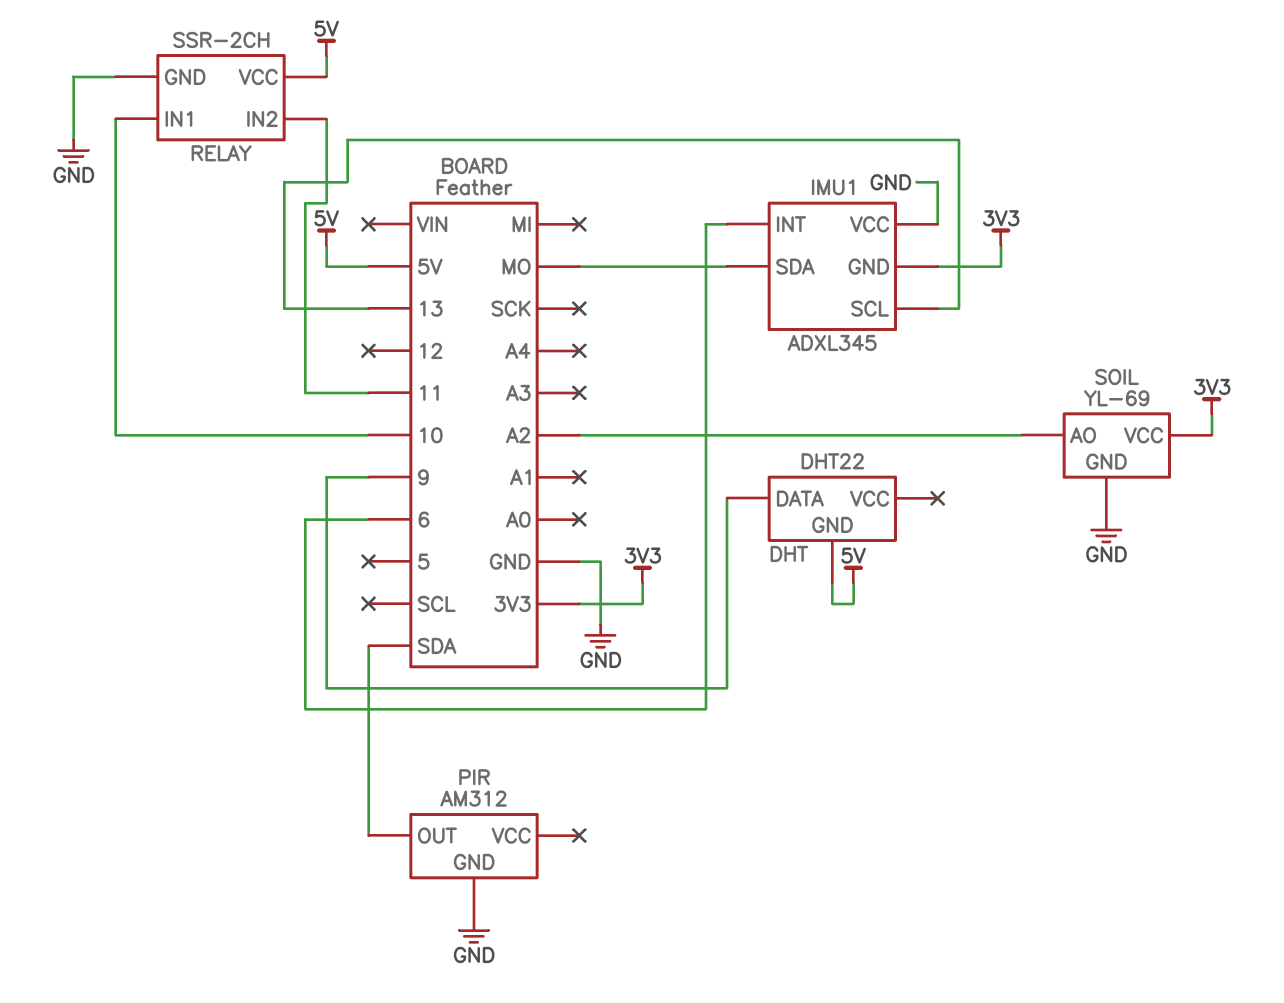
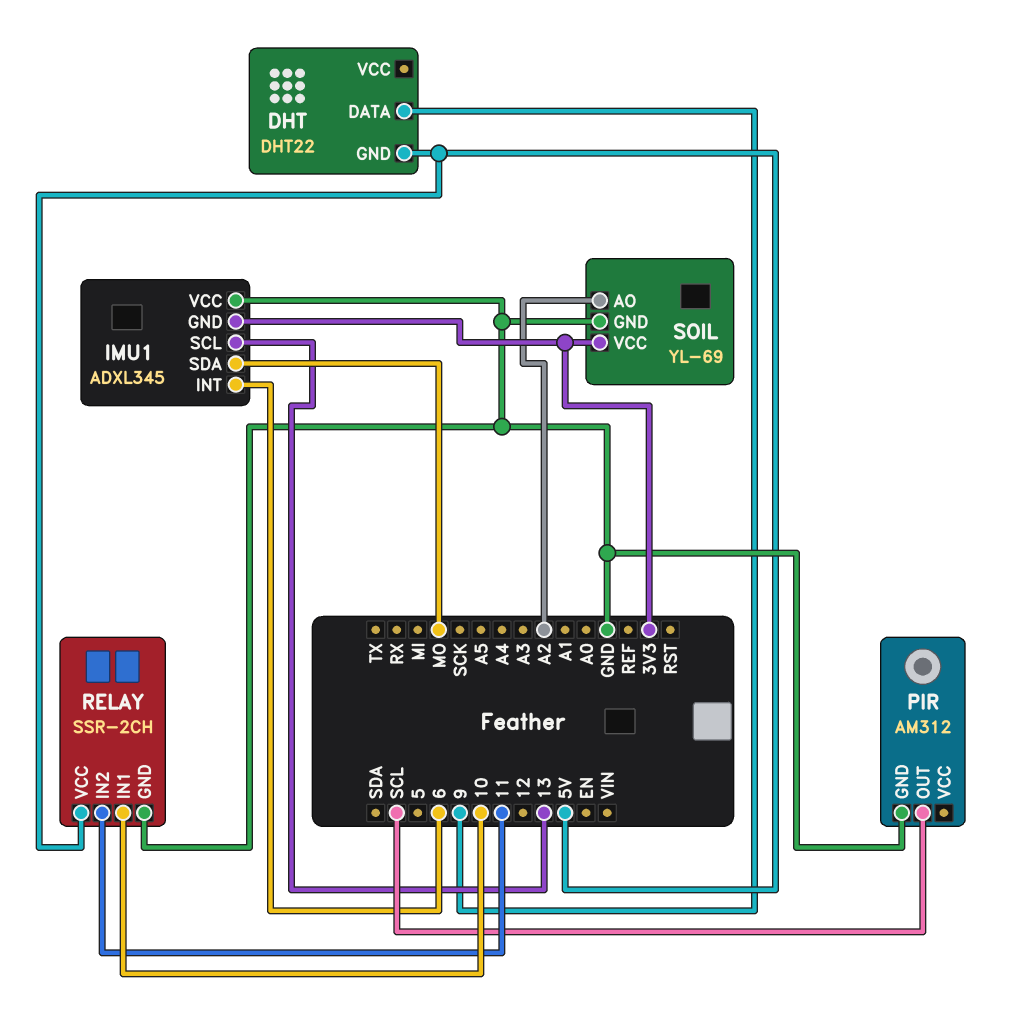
PIR pin OUT: SDA -> SCL

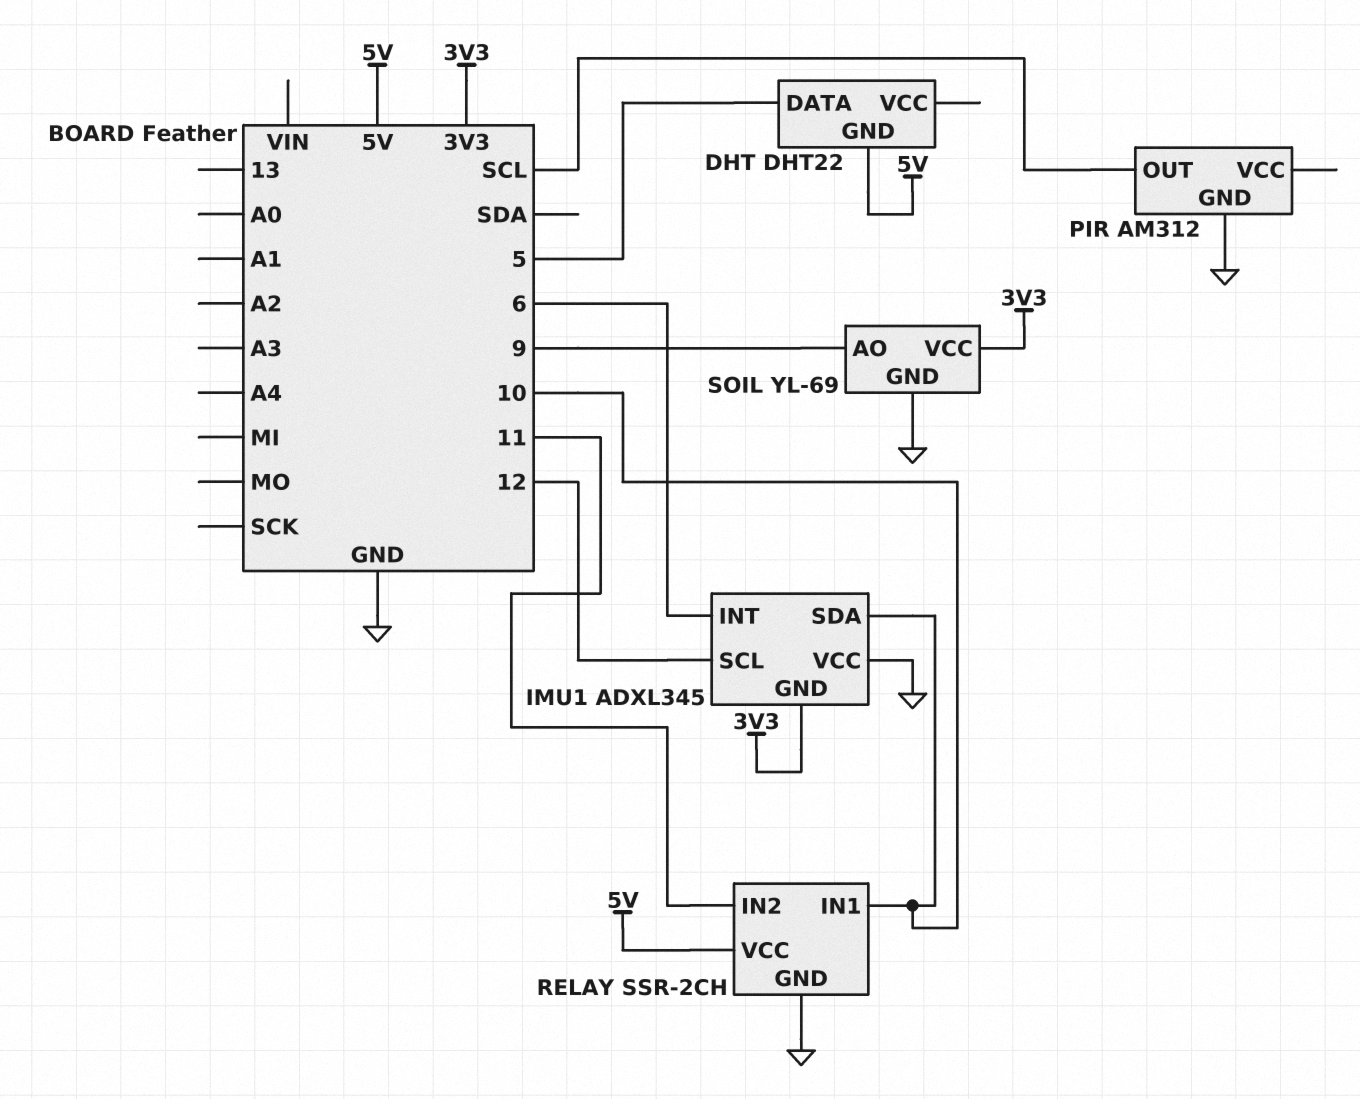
DHT pin DATA: 9 -> 5
IMU1 pin SCL: 13 -> 12
IMU1 pin SDA: MO -> 10
SOIL pin AO: A2 -> 9

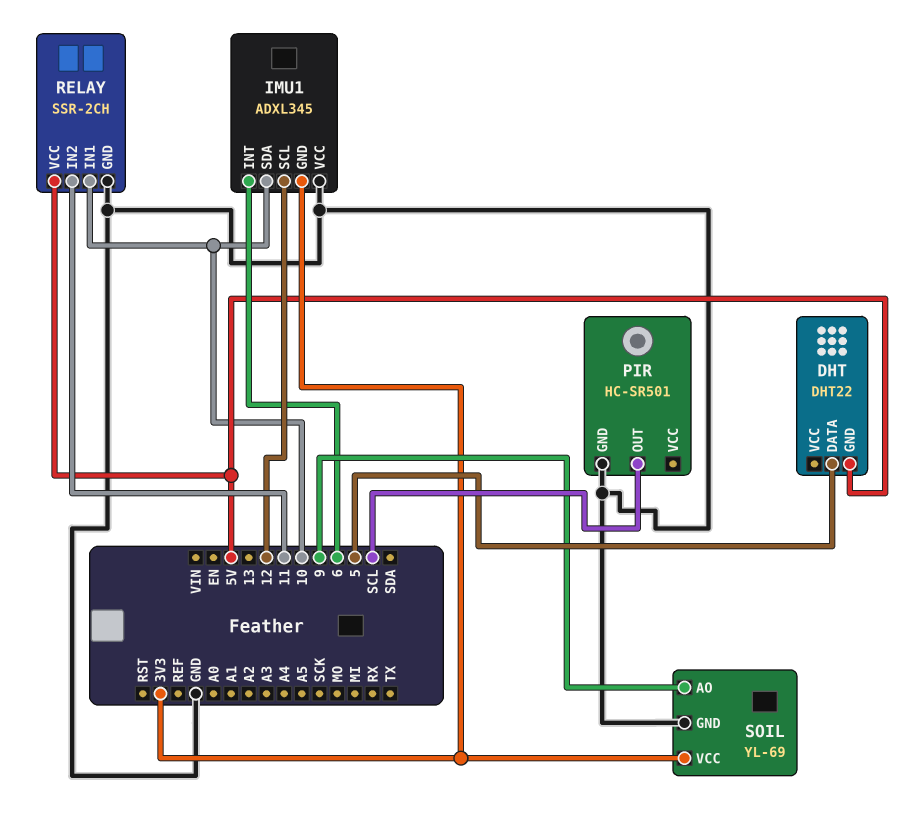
PIR: AM312 -> HC-SR501

